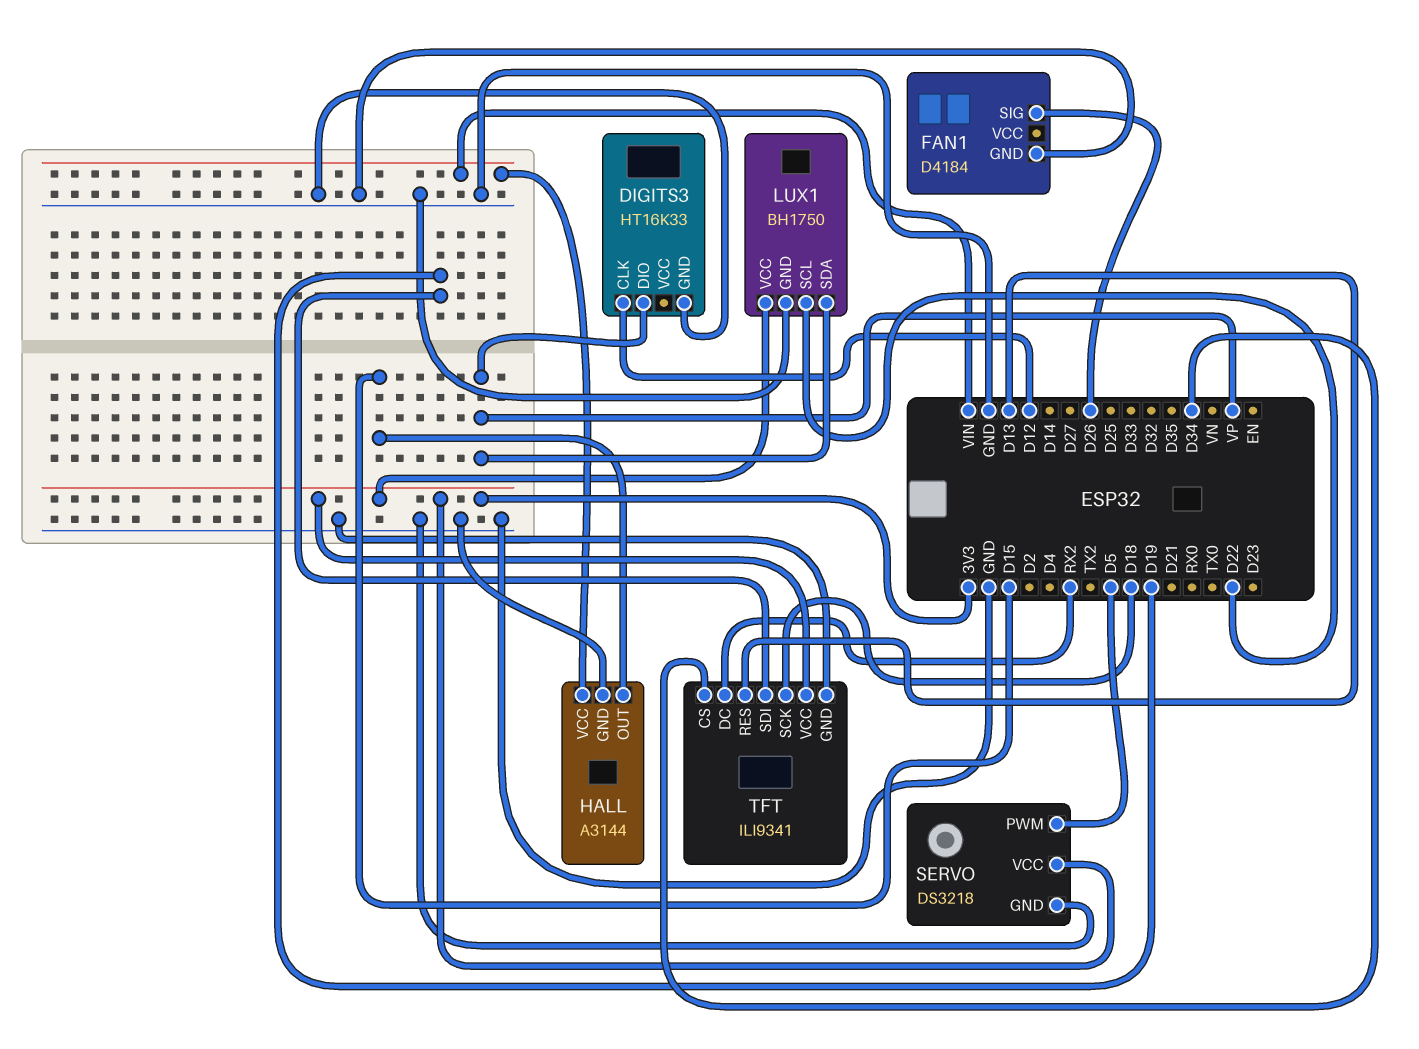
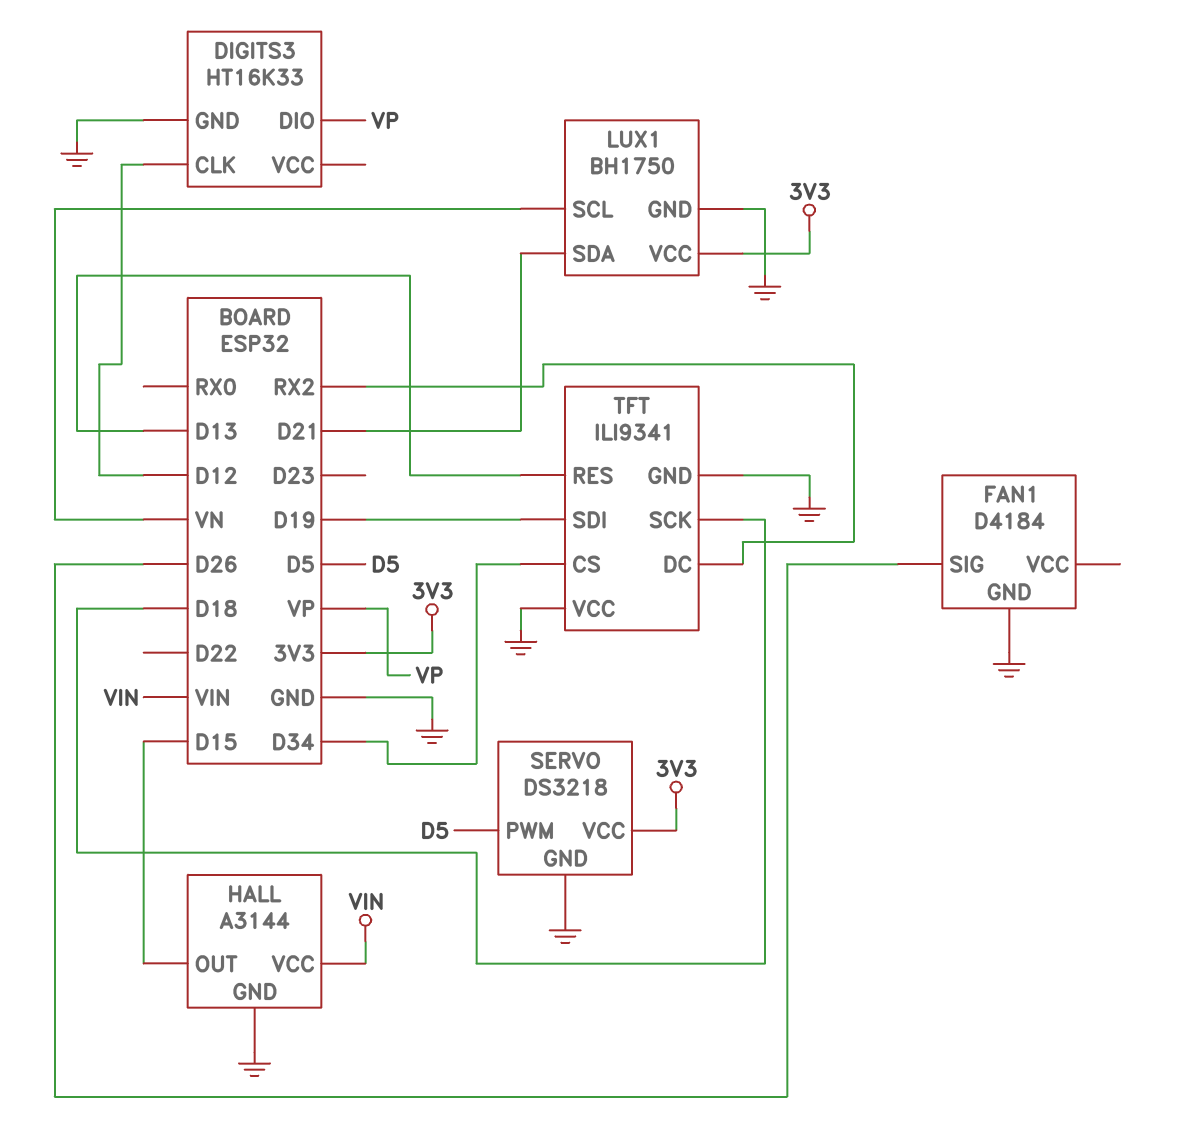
LUX1 pin SCL: D22 -> VN
LUX1 pin SDA: VP -> D21
TFT pin VCC: 3V3 -> GND

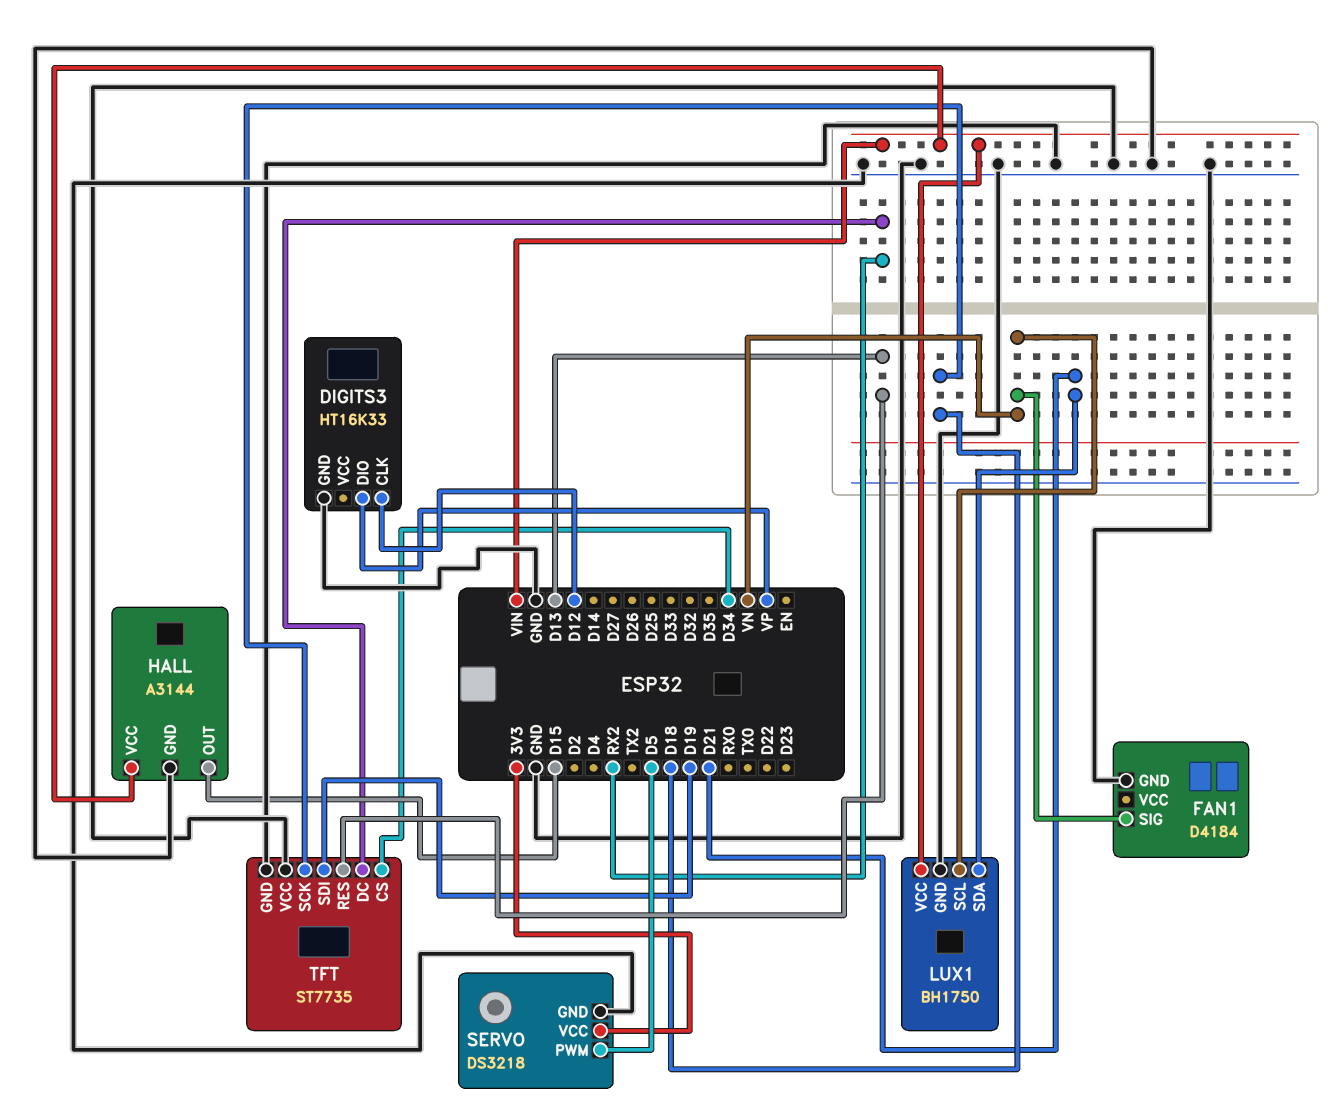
FAN1 pin SIG: D26 -> VN
LUX1 pin VCC: 3V3 -> VIN
TFT: ILI9341 -> ST7735

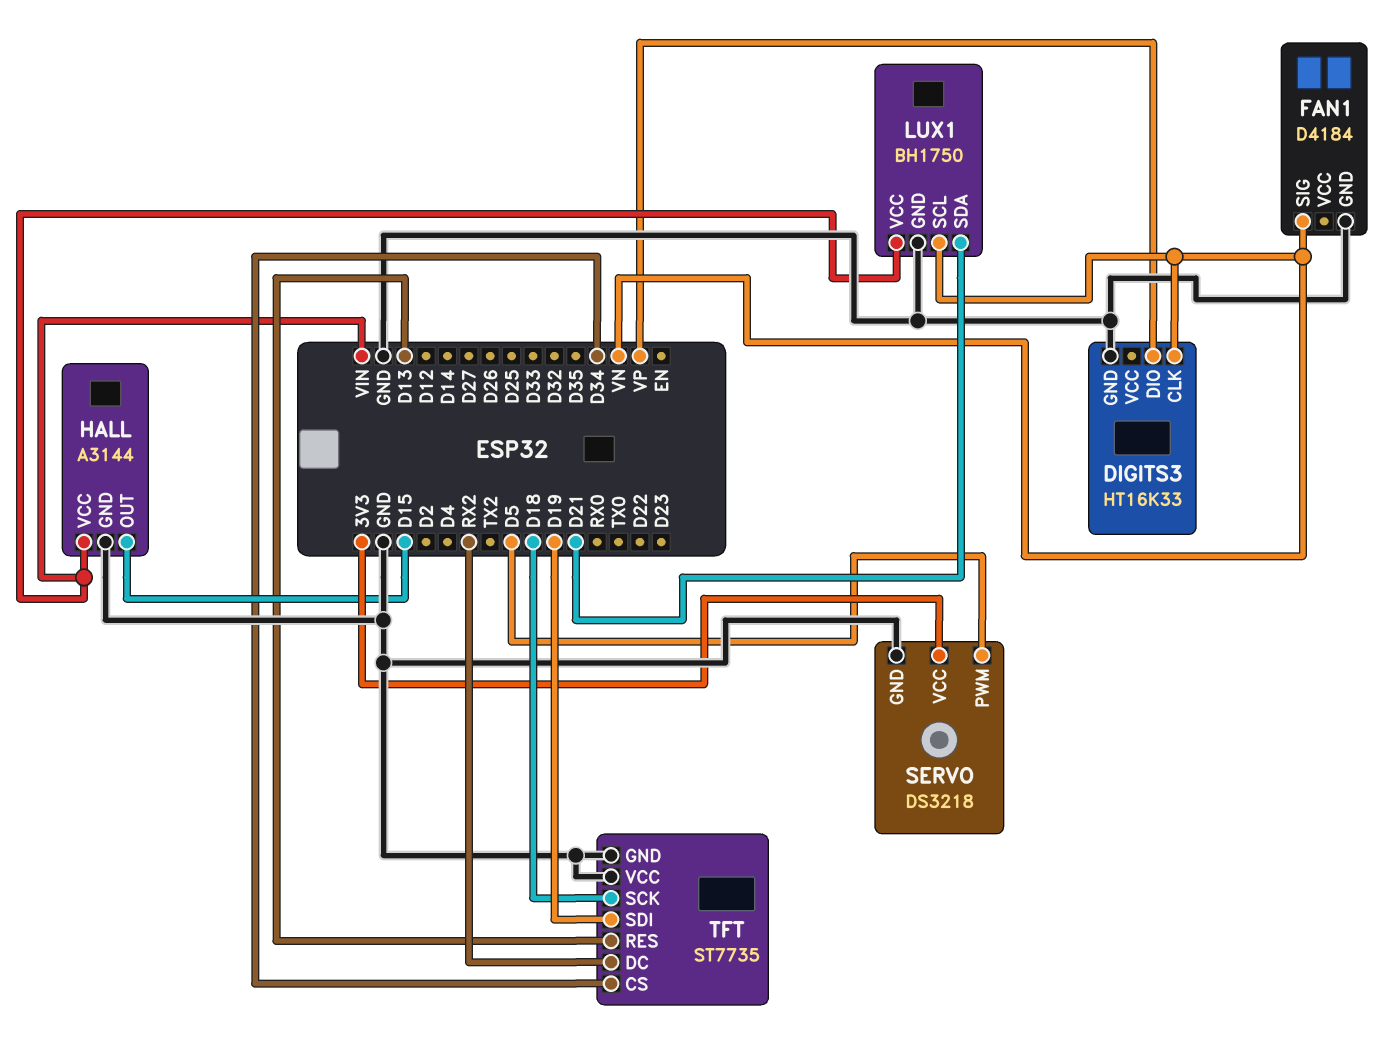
DIGITS3 pin CLK: D12 -> VN

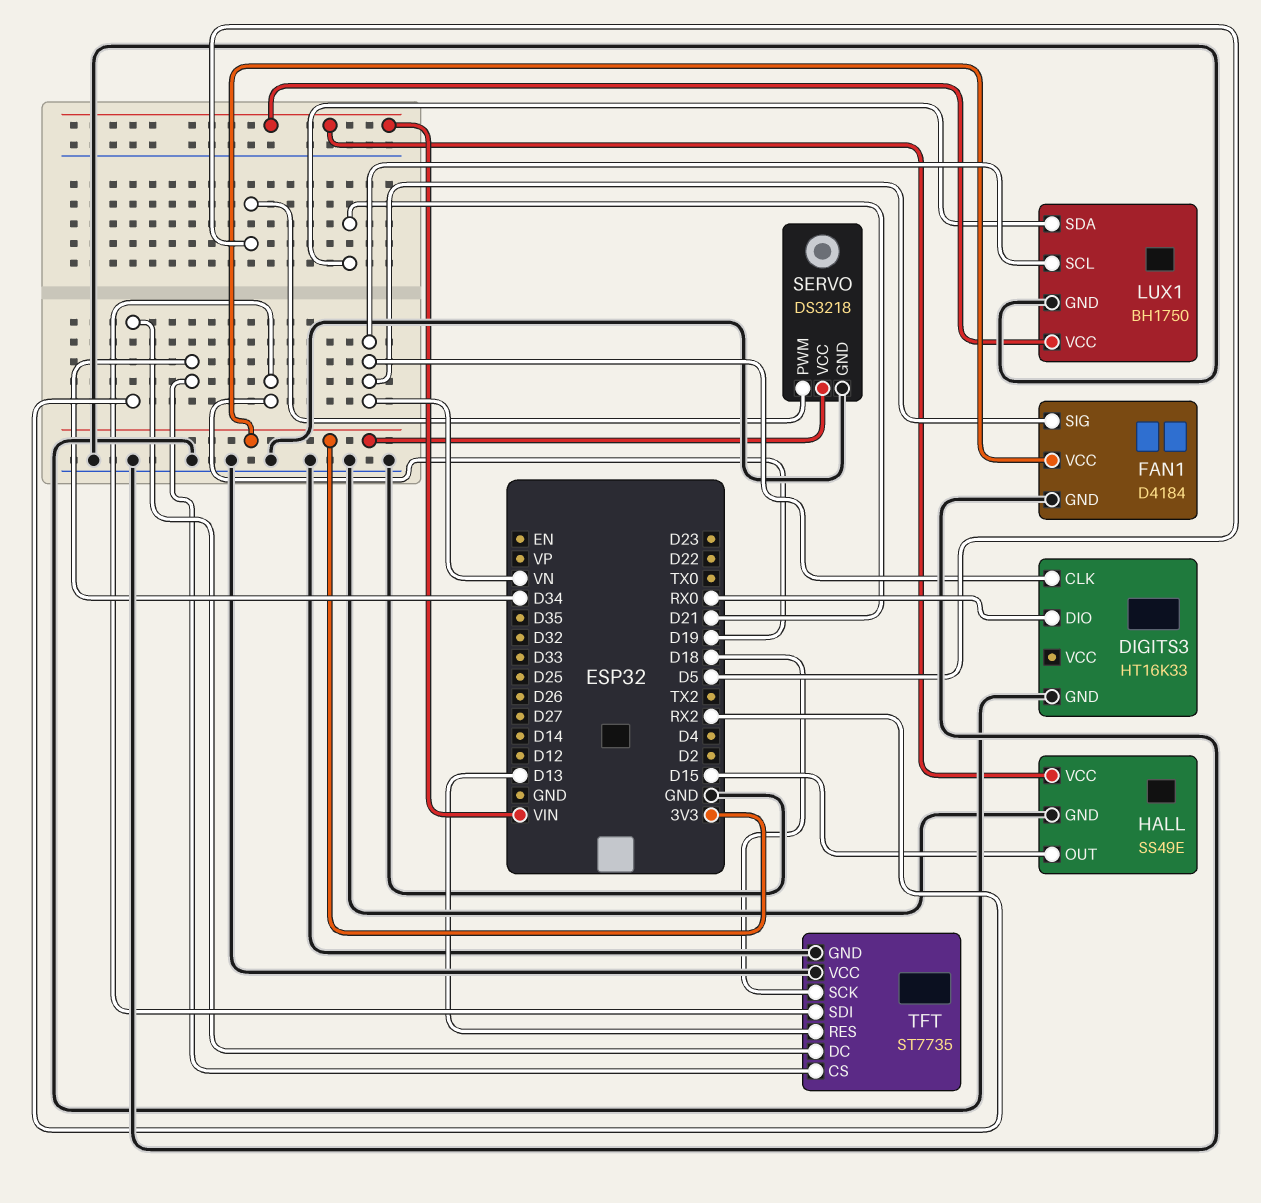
DIGITS3 pin DIO: VP -> RX0
FAN1 pin VCC: none -> 3V3
HALL: A3144 -> SS49E

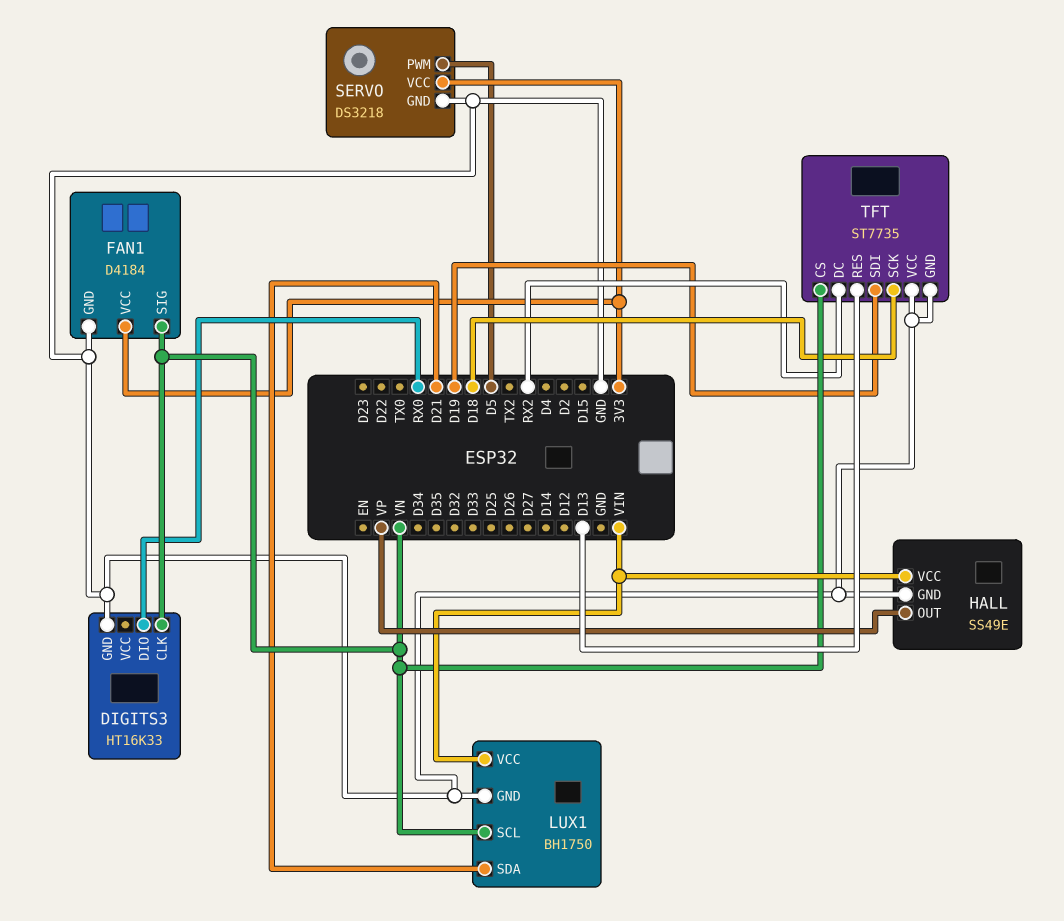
HALL pin OUT: D15 -> VP
TFT pin CS: D34 -> VN

